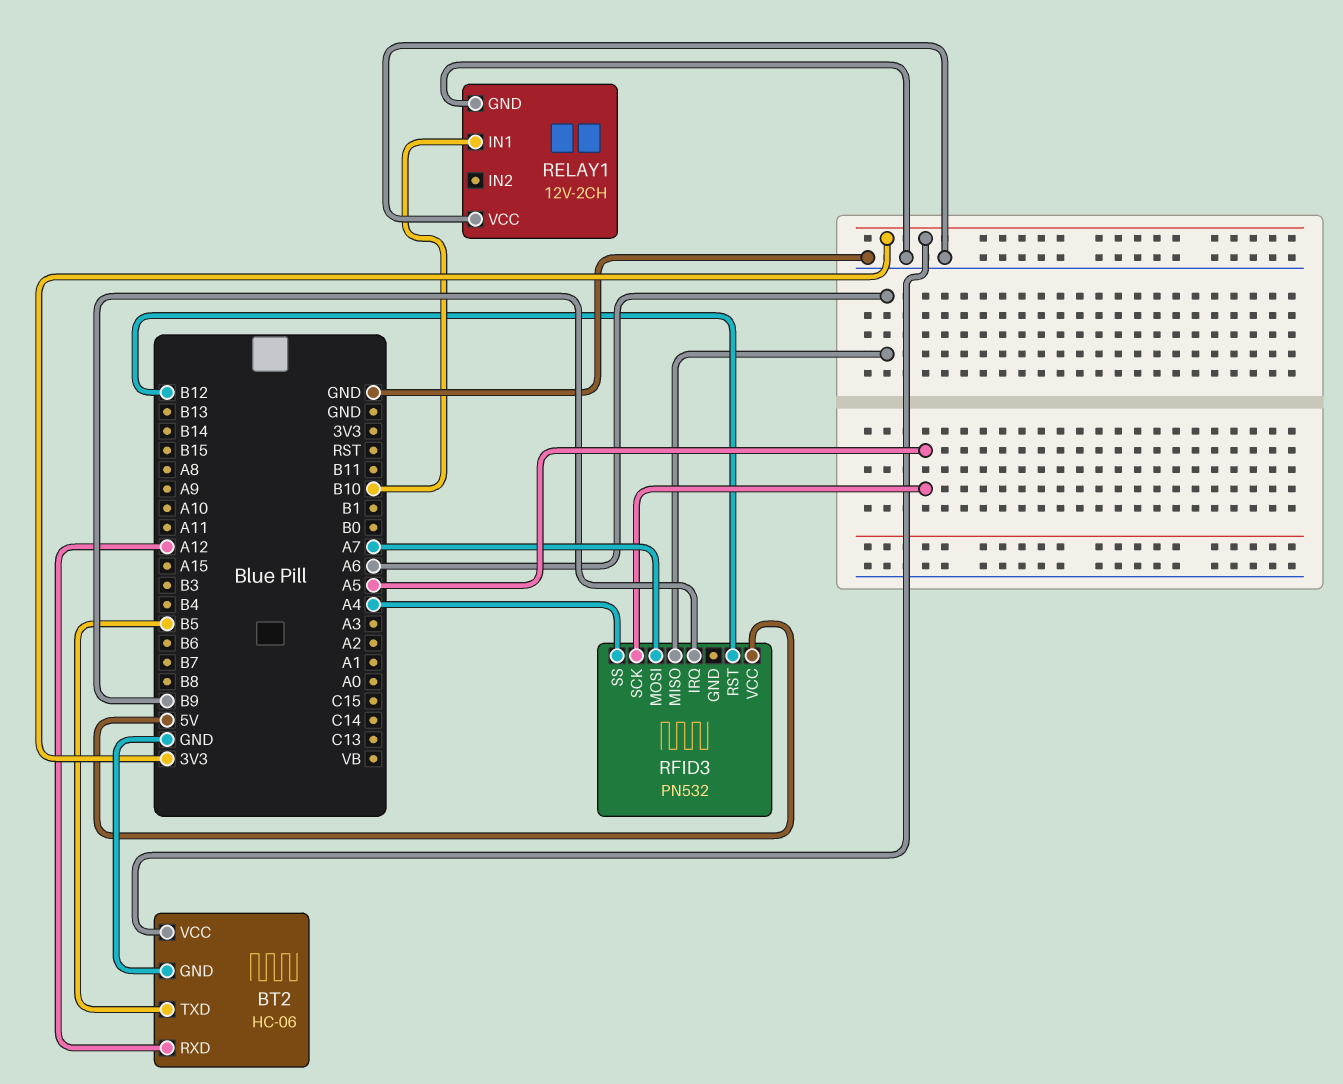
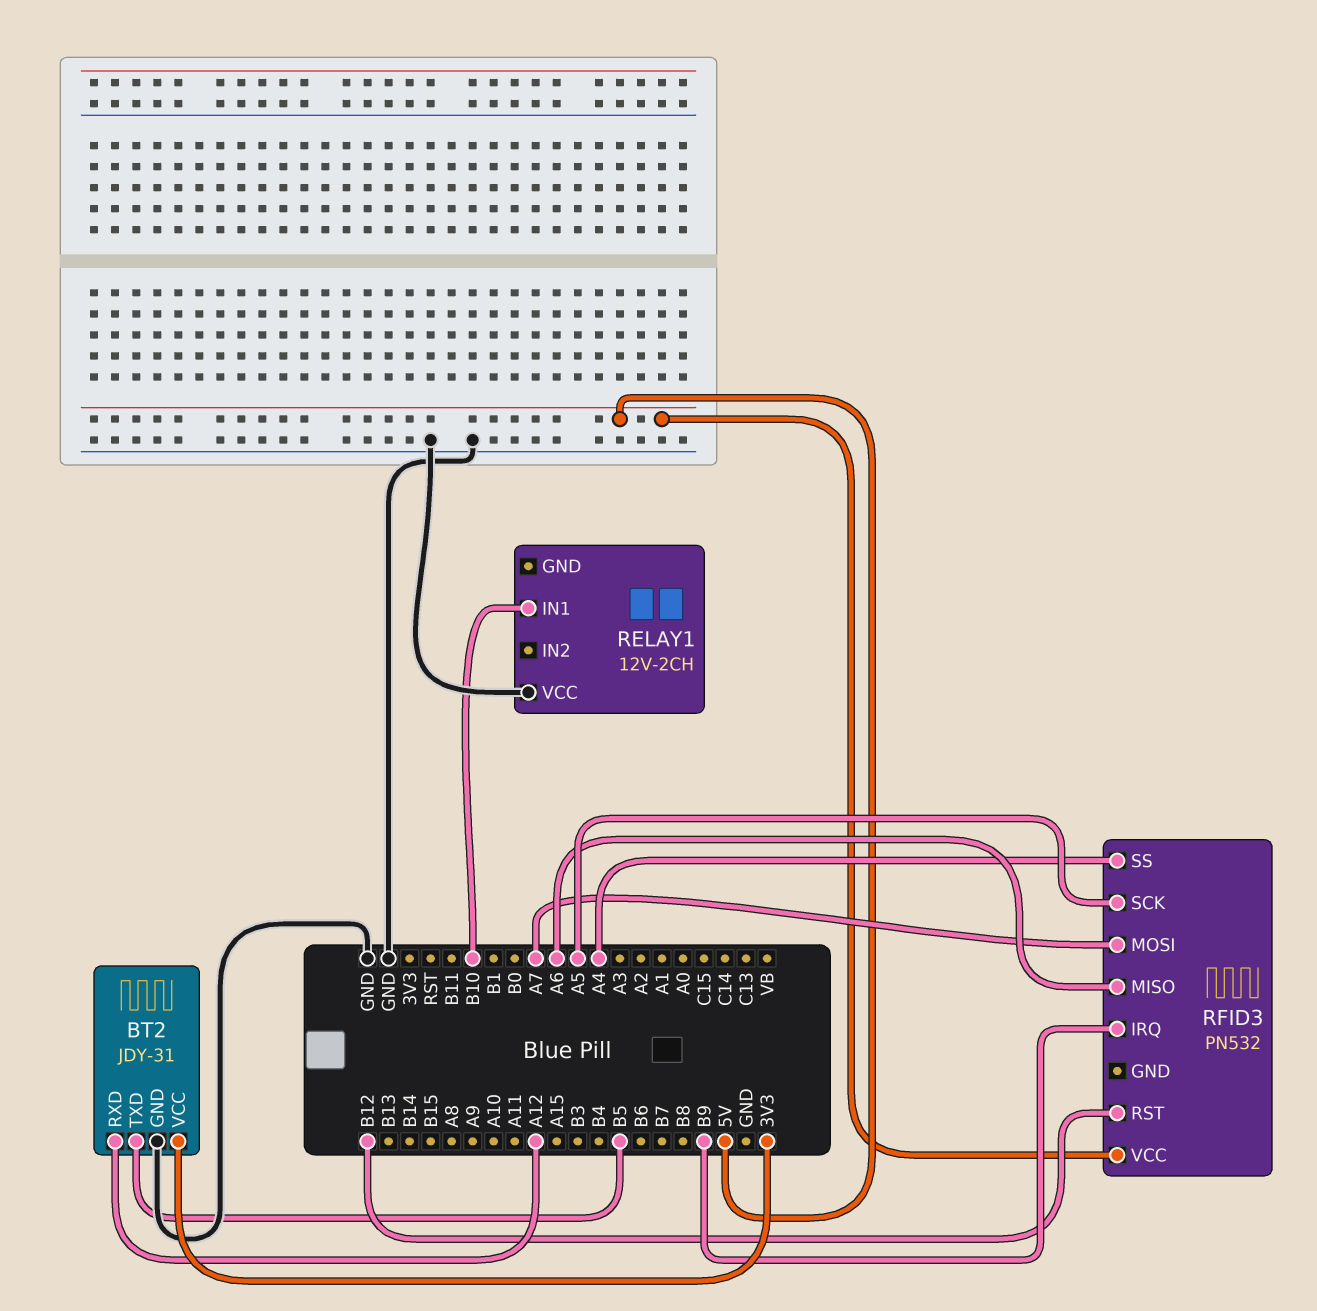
BT2: HC-06 -> JDY-31
RELAY1 pin GND: GND -> none

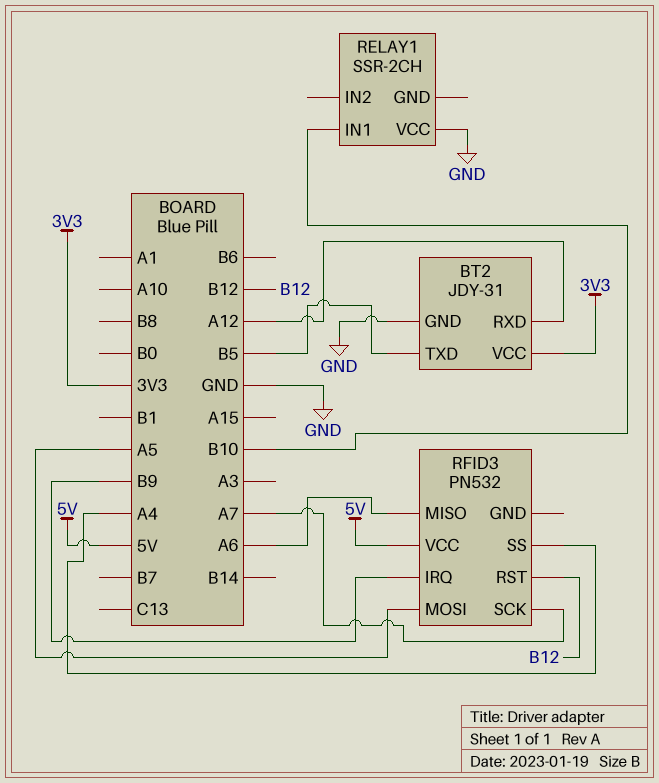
RELAY1: 12V-2CH -> SSR-2CH
RFID3 pin MOSI: A7 -> A5
RFID3 pin SCK: A5 -> A7

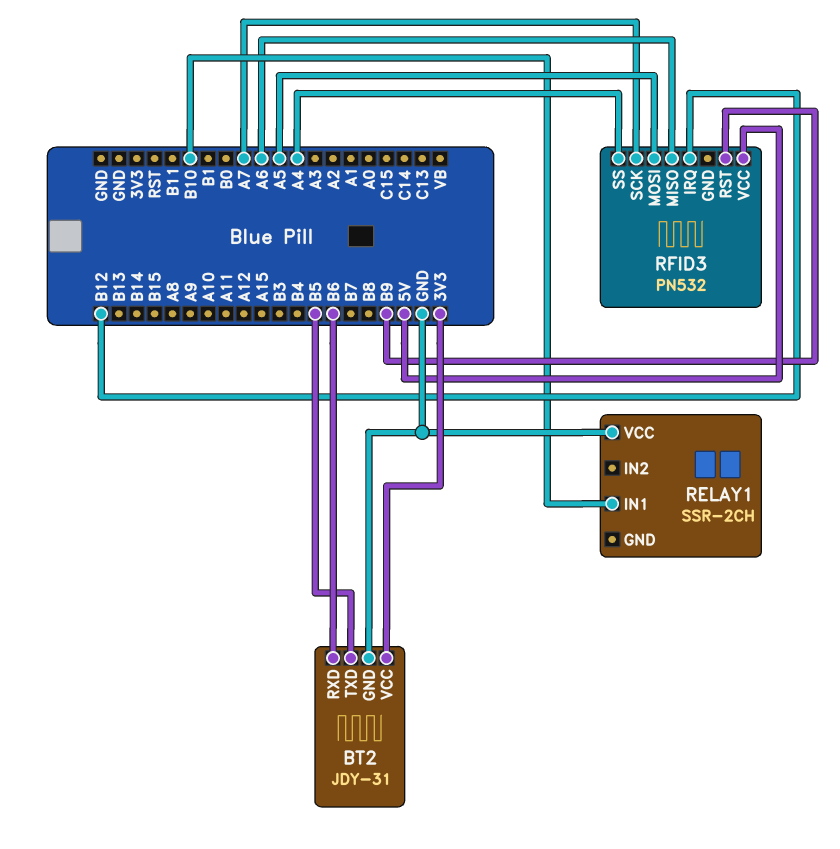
BT2 pin RXD: A12 -> B6
RFID3 pin IRQ: B9 -> B12
RFID3 pin RST: B12 -> B9

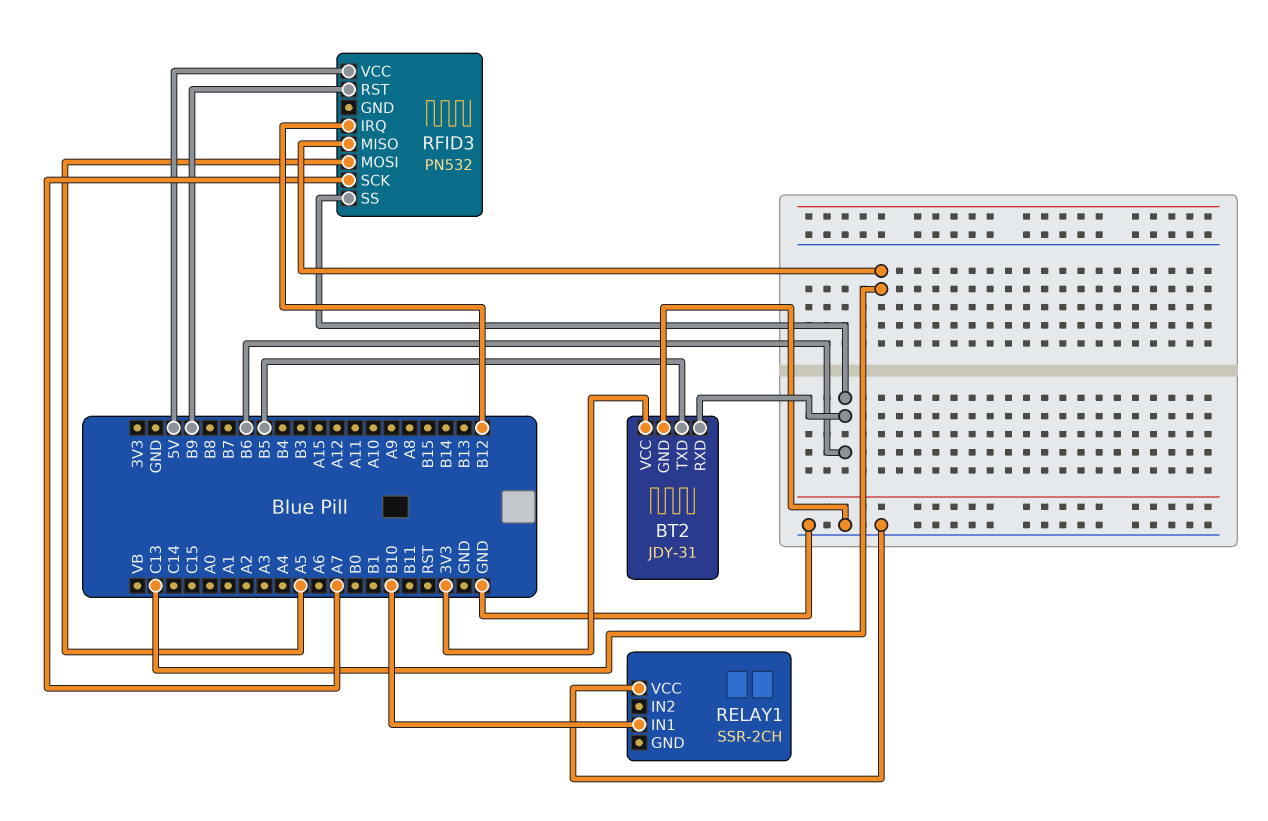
RFID3 pin MISO: A6 -> C13
RFID3 pin SS: A4 -> B6

